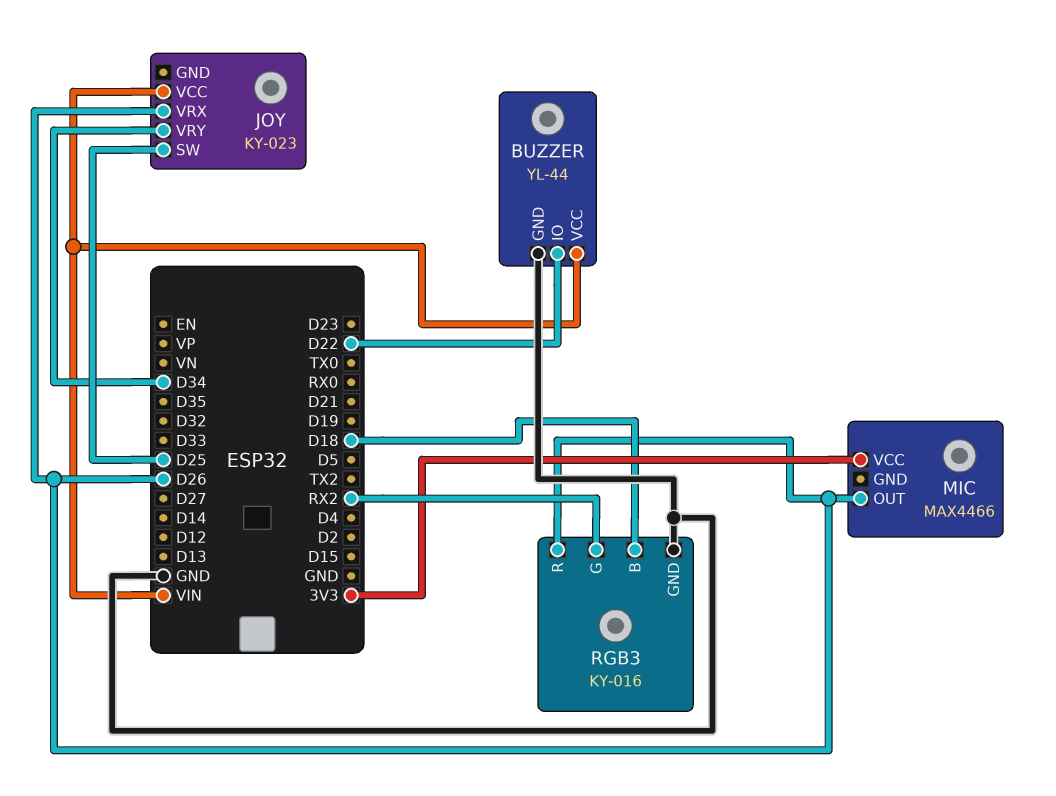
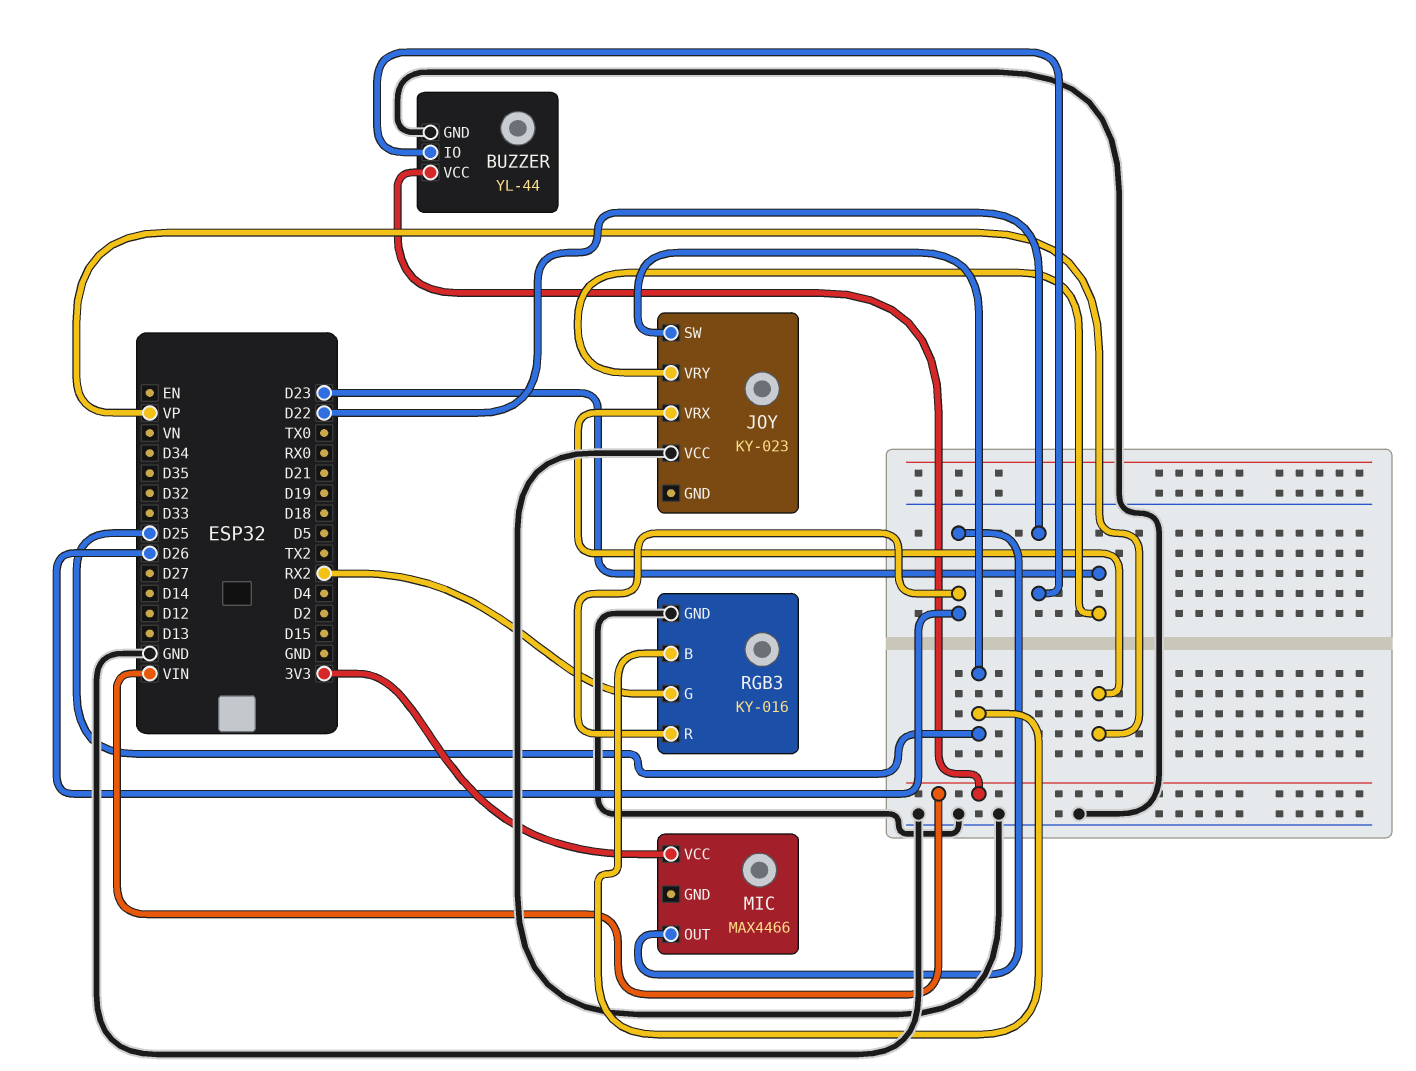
JOY pin VCC: VIN -> GND
JOY pin VRX: D26 -> VP
JOY pin VRY: D34 -> D23
RGB3 pin B: D18 -> D25

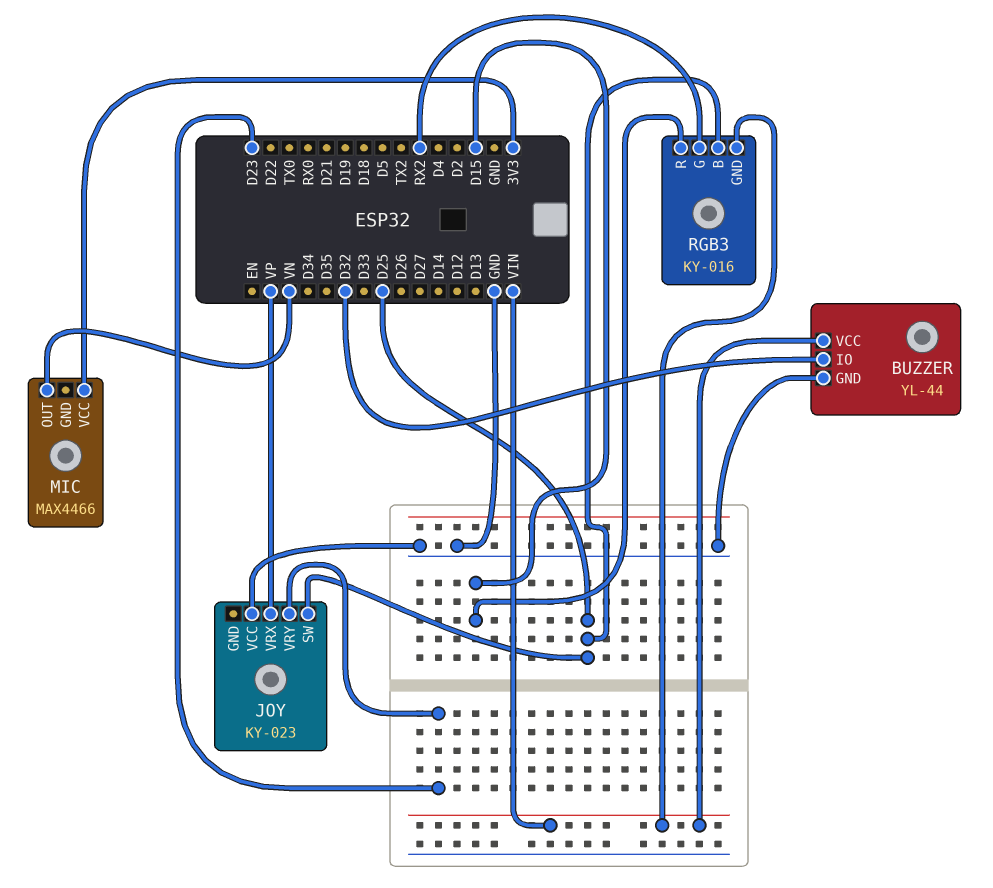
BUZZER pin IO: D22 -> D32
MIC pin OUT: D26 -> VN
RGB3 pin GND: GND -> VIN
RGB3 pin R: D26 -> D15

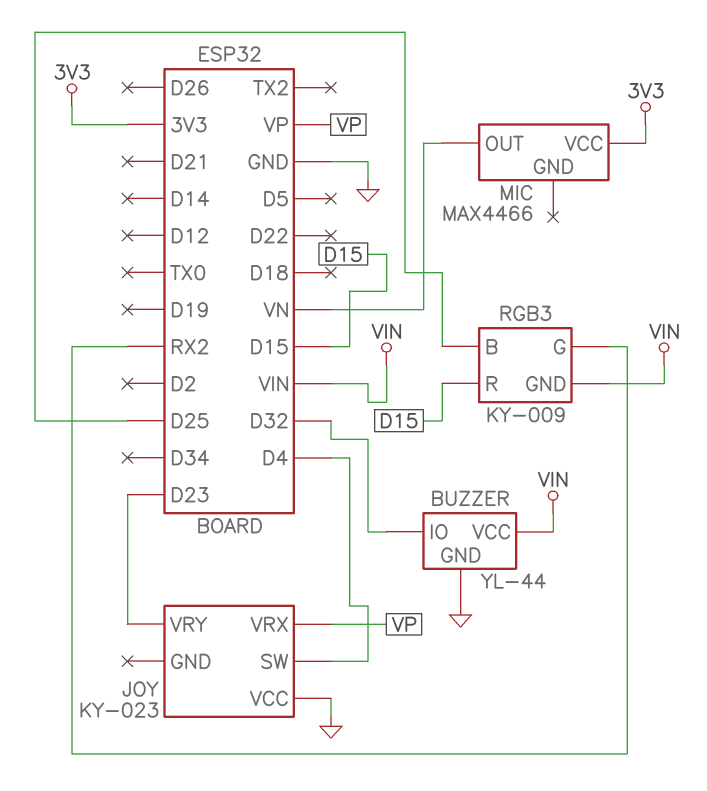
JOY pin SW: D25 -> D4
RGB3: KY-016 -> KY-009

